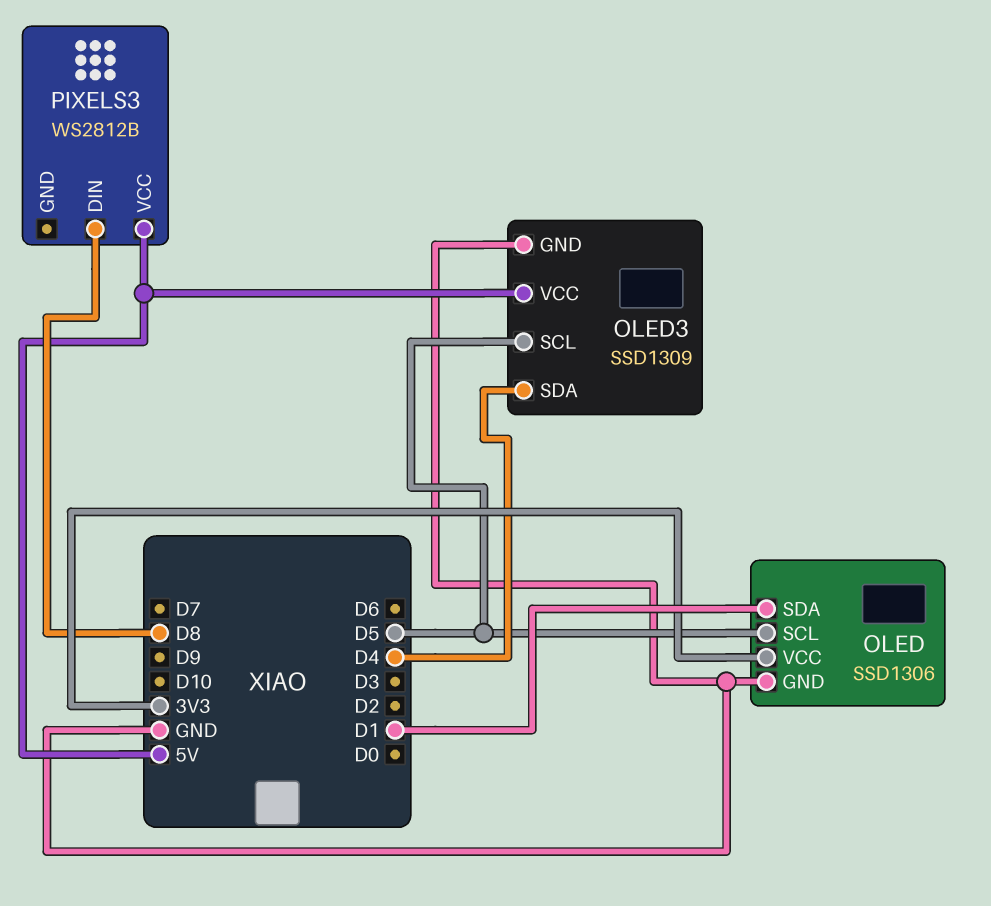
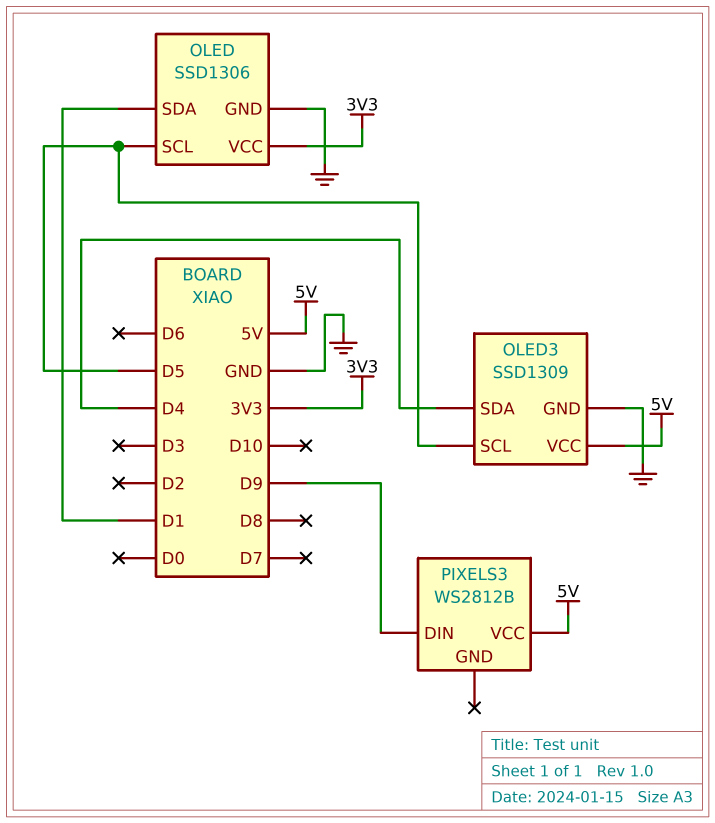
PIXELS3 pin DIN: D8 -> D9

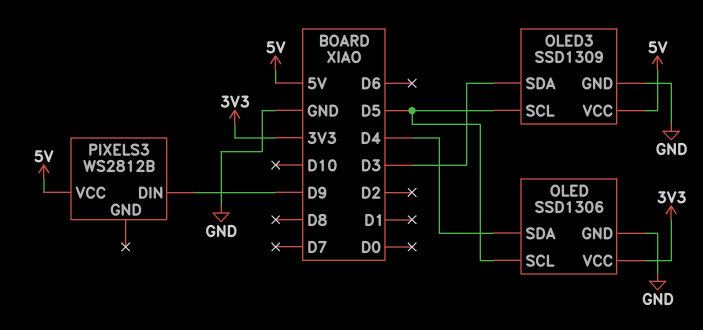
OLED pin SDA: D1 -> D4
OLED3 pin SDA: D4 -> D3

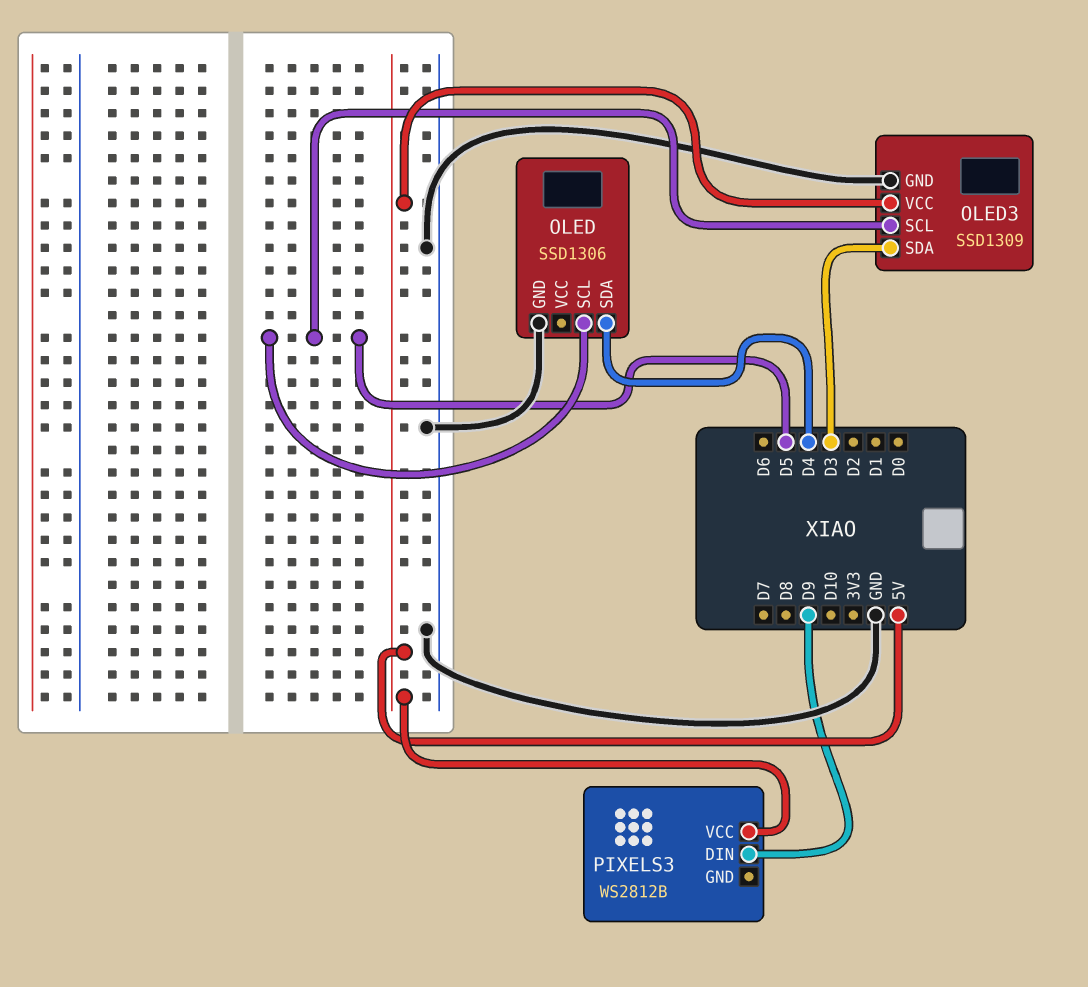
OLED pin VCC: 3V3 -> none

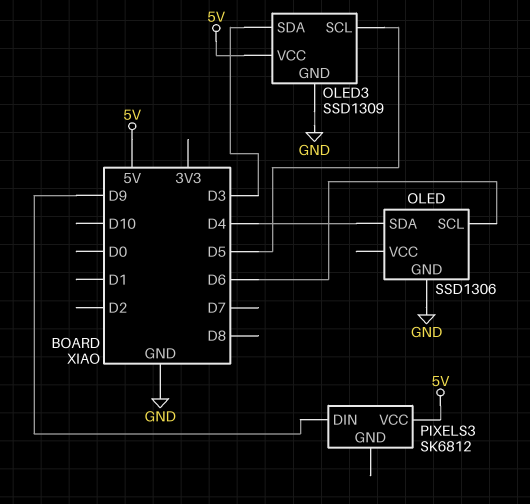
OLED pin SCL: D5 -> D6
PIXELS3: WS2812B -> SK6812

